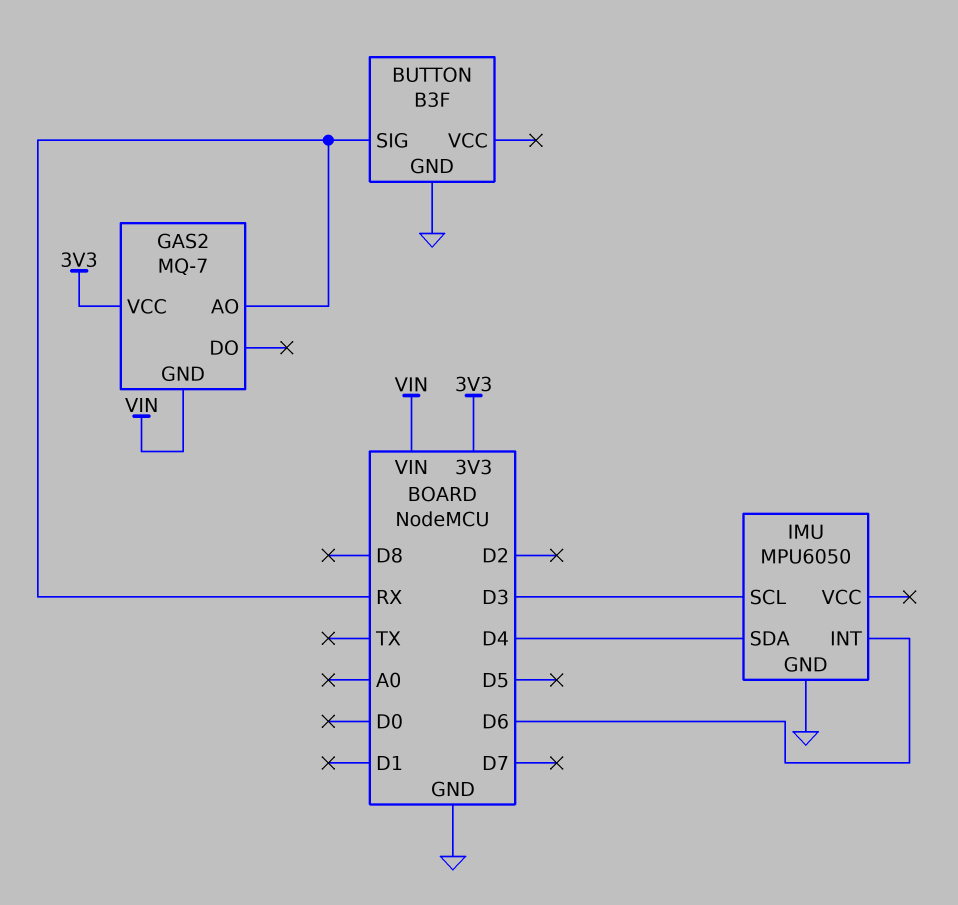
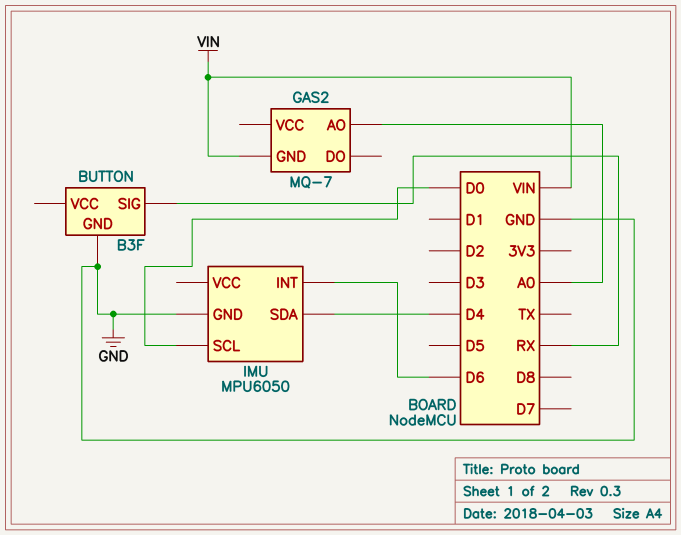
GAS2 pin AO: RX -> A0
GAS2 pin VCC: 3V3 -> none
IMU pin SCL: D3 -> D0

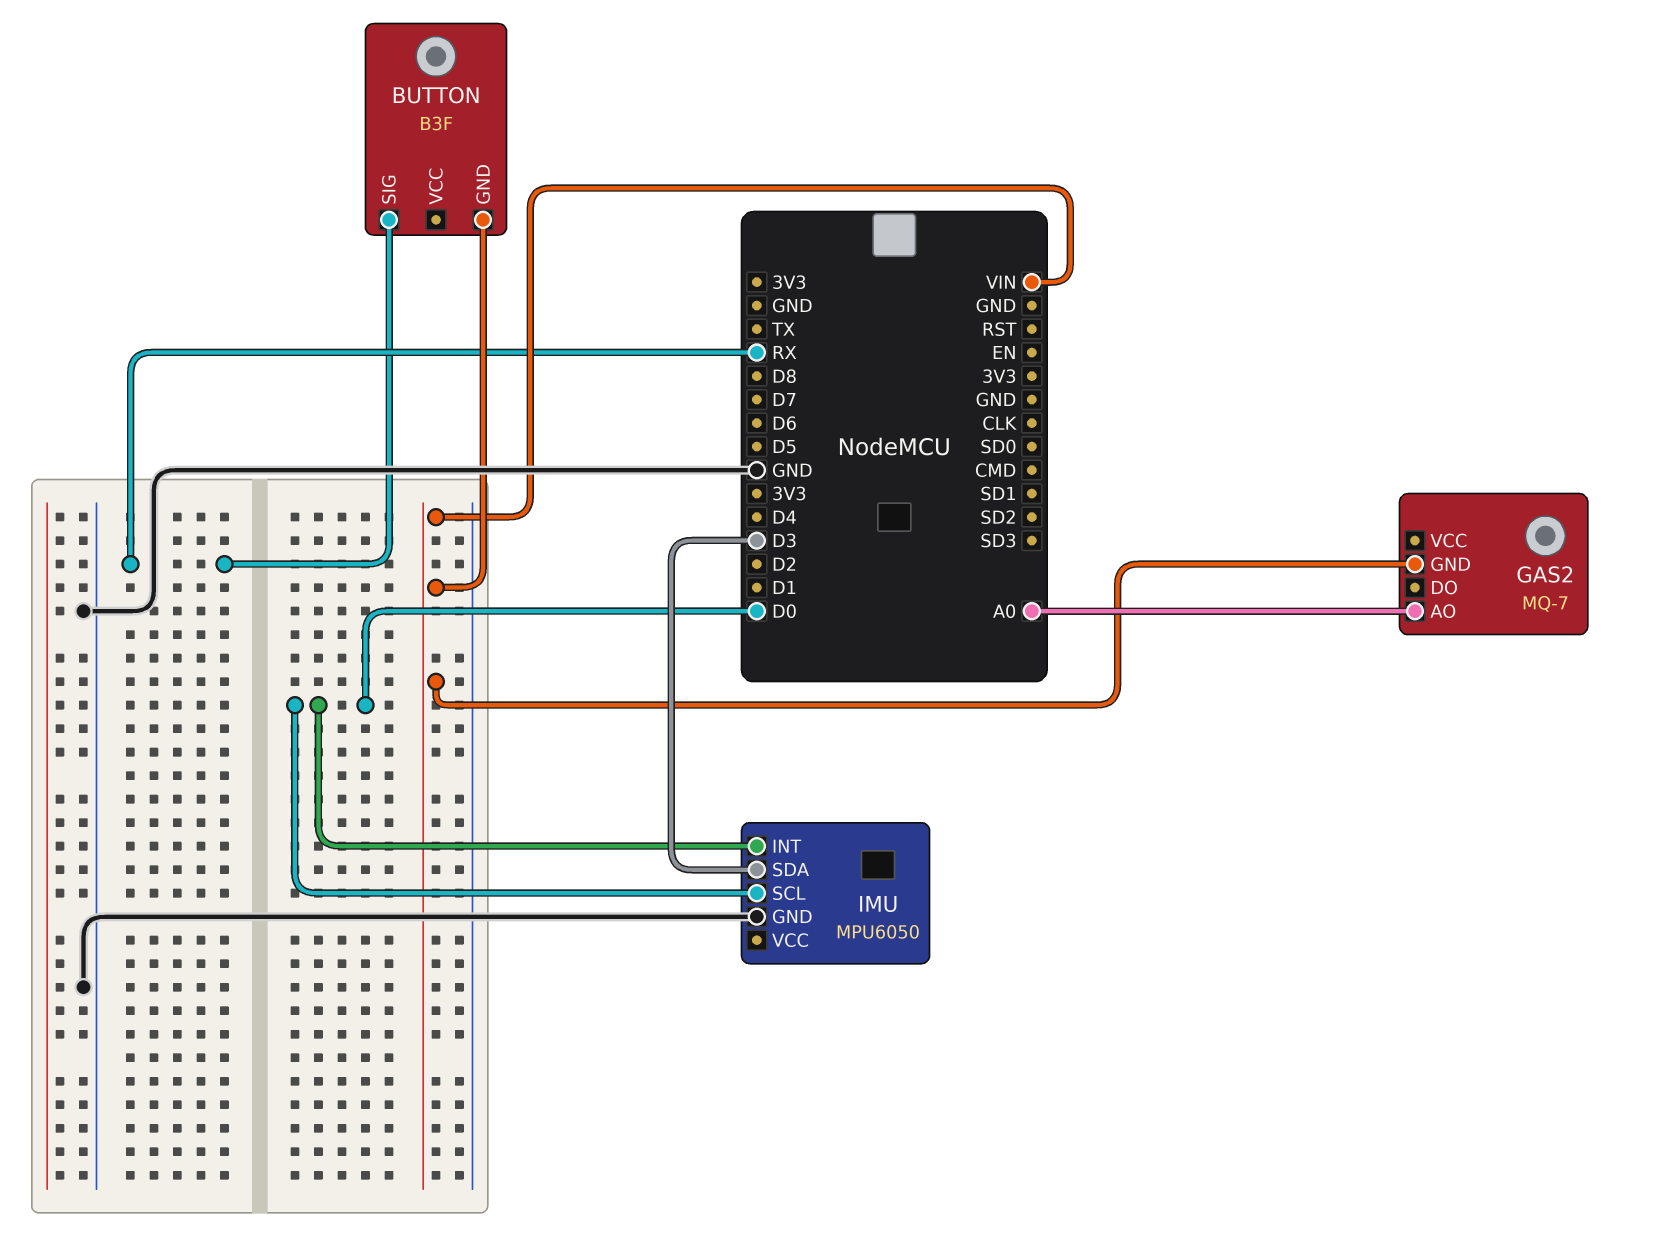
BUTTON pin GND: GND -> VIN
IMU pin INT: D6 -> D0
IMU pin SDA: D4 -> D3

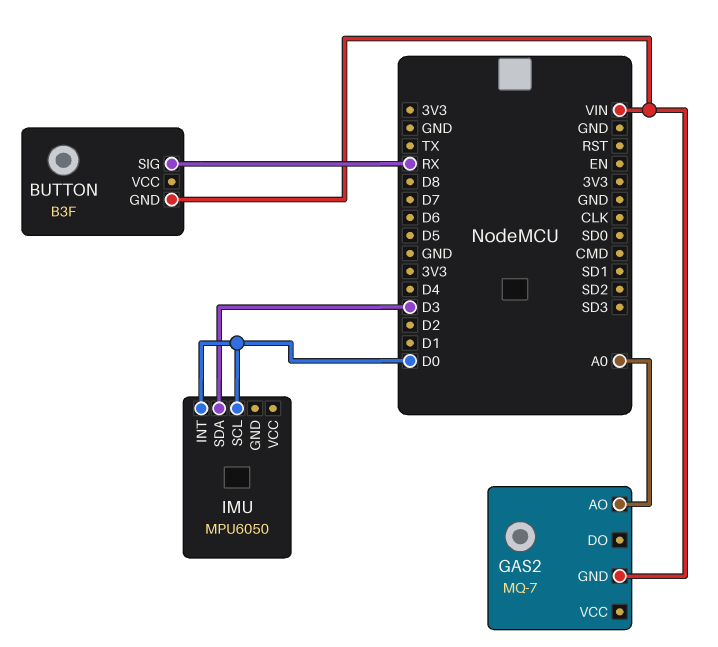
IMU pin GND: GND -> none

